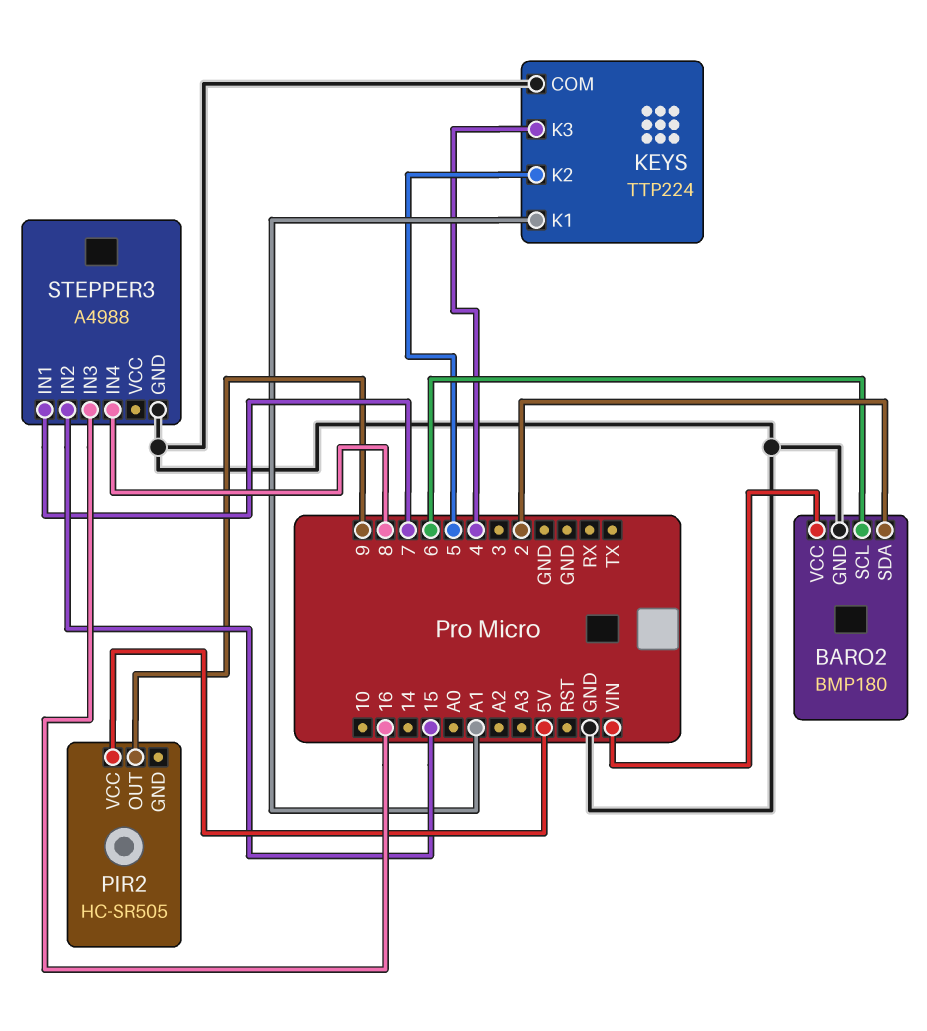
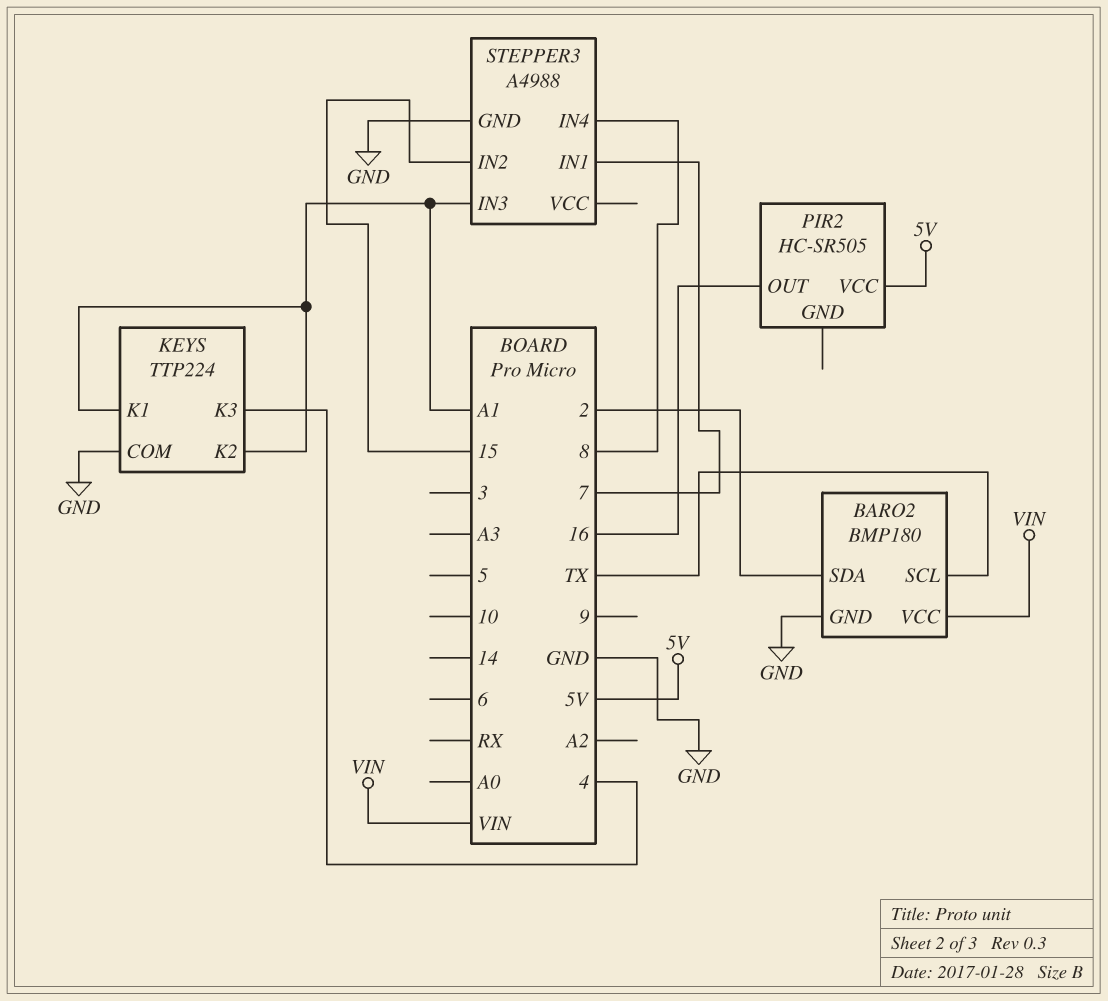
BARO2 pin SCL: 6 -> TX
KEYS pin K2: 5 -> A1
PIR2 pin OUT: 9 -> 16
STEPPER3 pin IN3: 16 -> A1

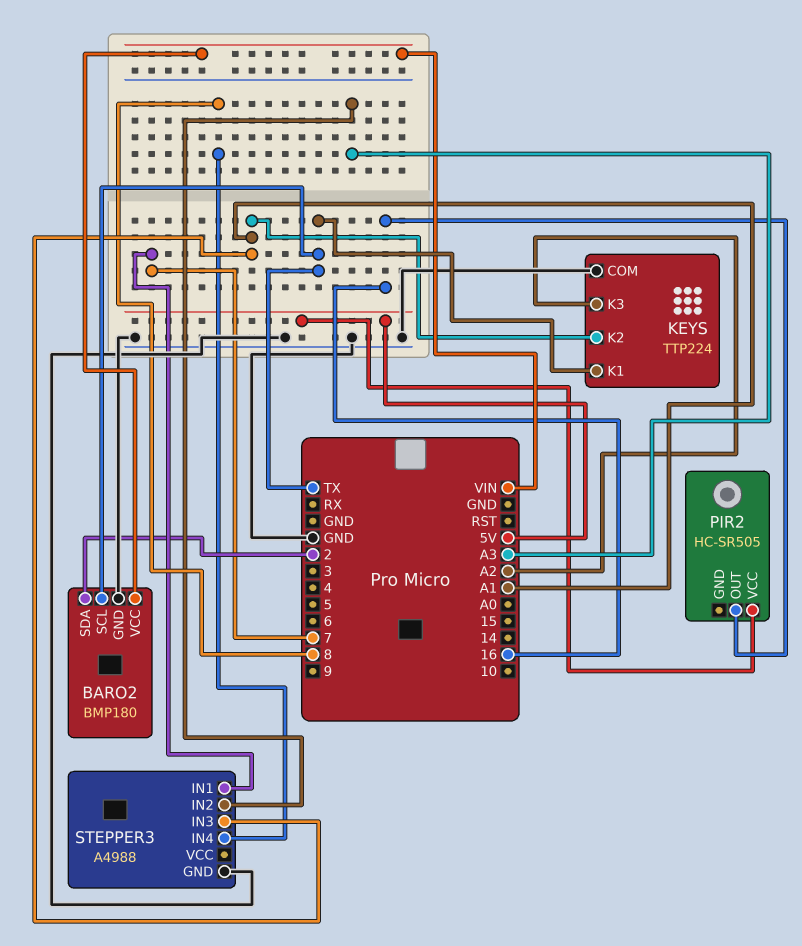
KEYS pin K1: A1 -> TX
KEYS pin K3: 4 -> A2
STEPPER3 pin IN2: 15 -> A3

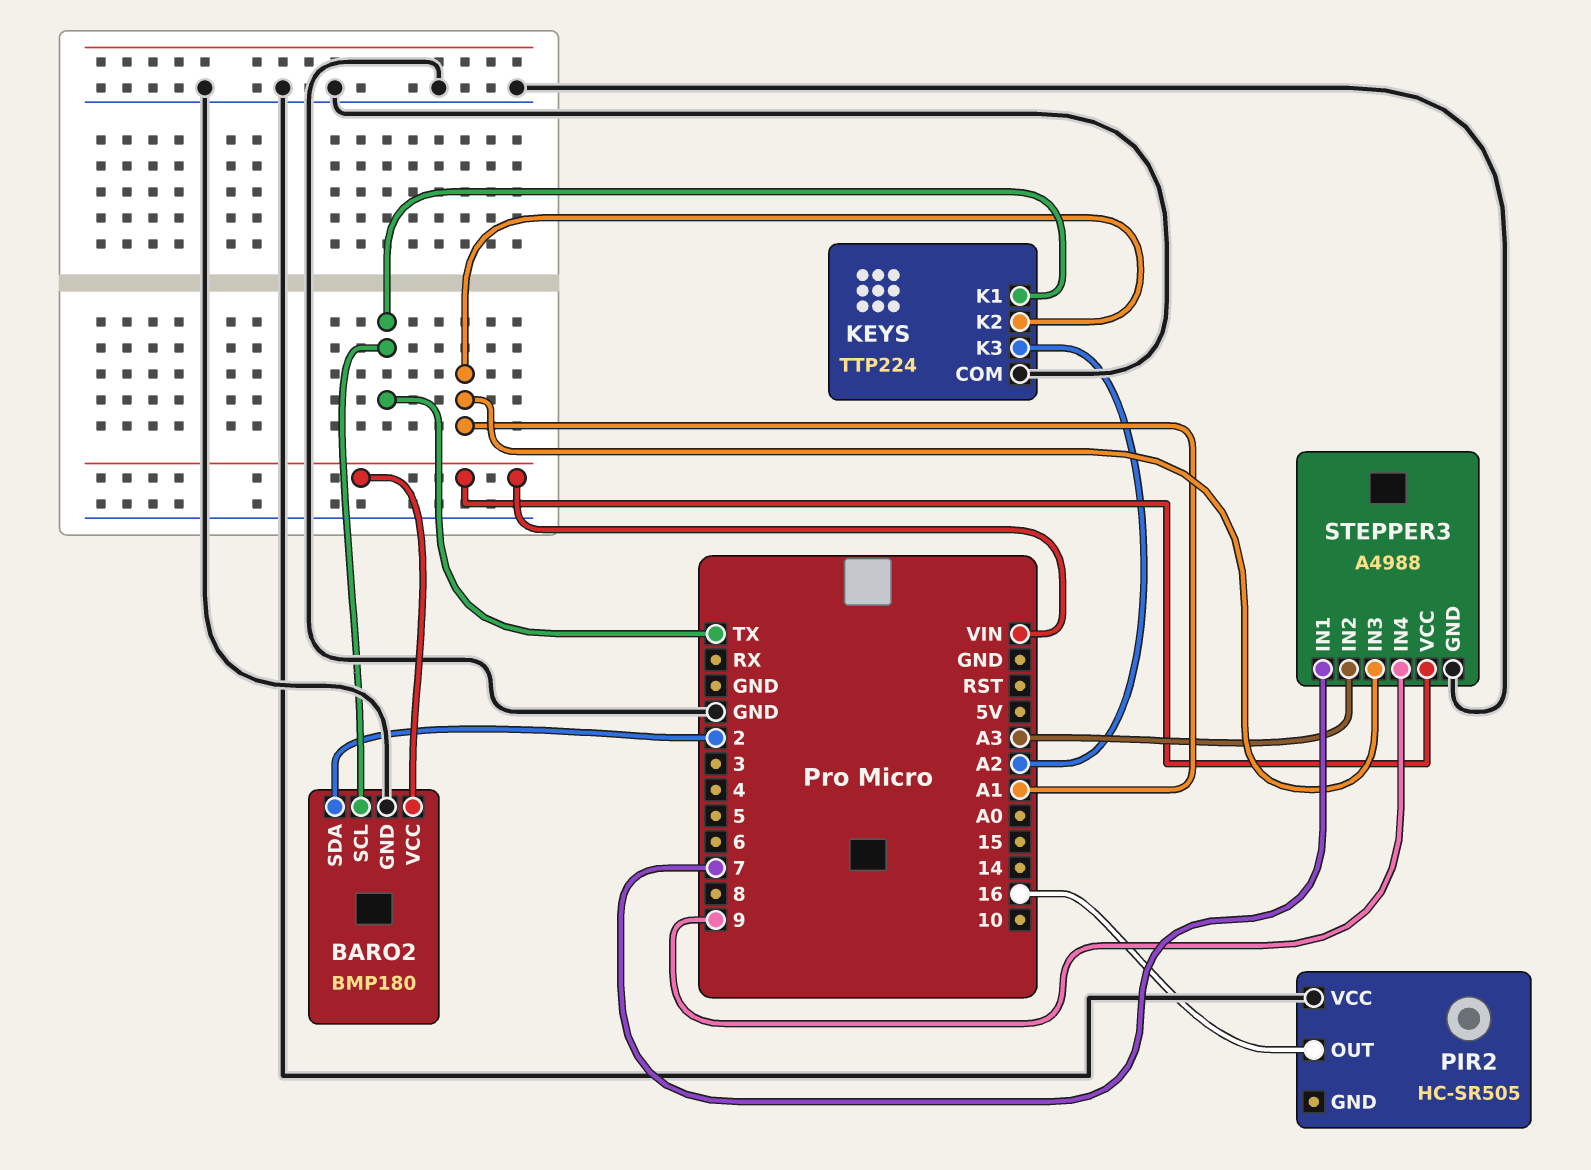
PIR2 pin VCC: 5V -> GND
STEPPER3 pin IN4: 8 -> 9
STEPPER3 pin VCC: none -> VIN

